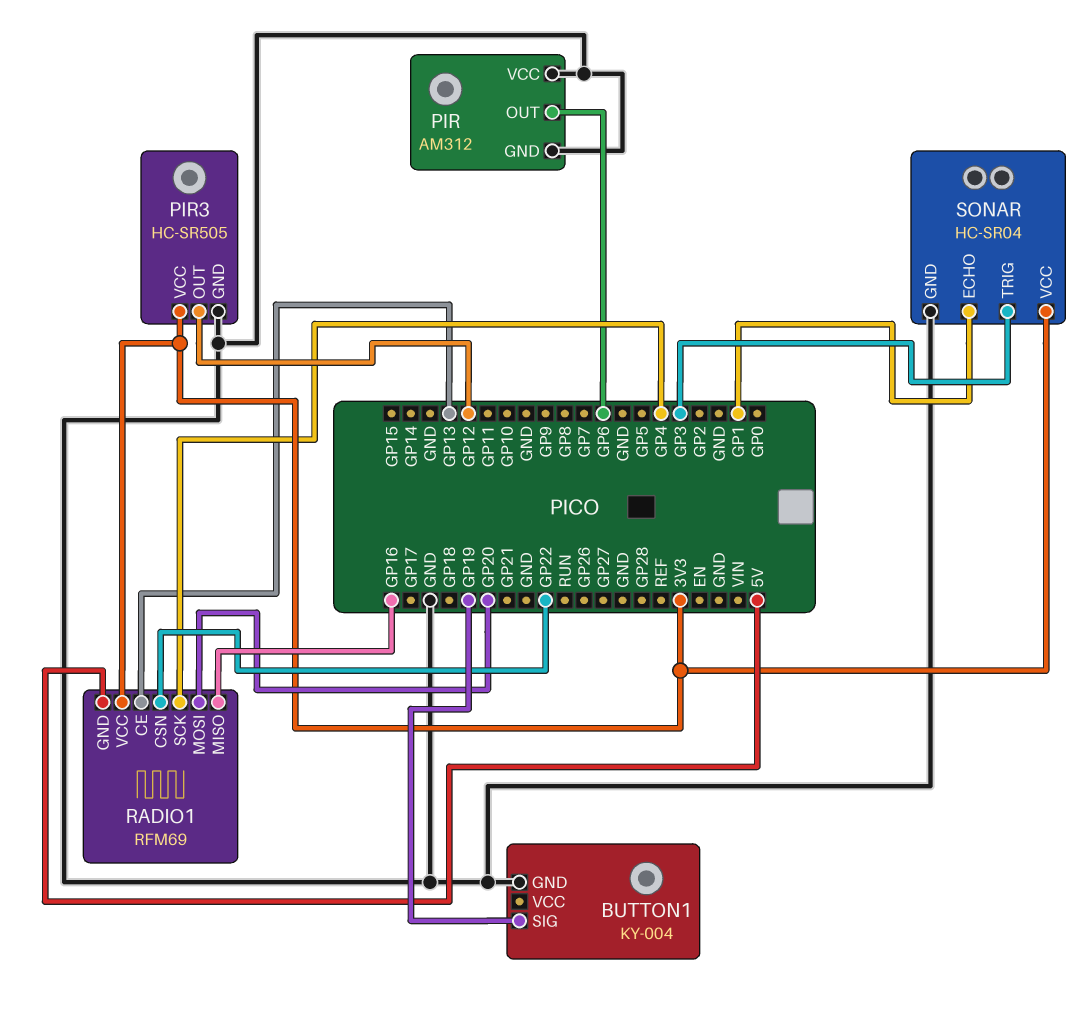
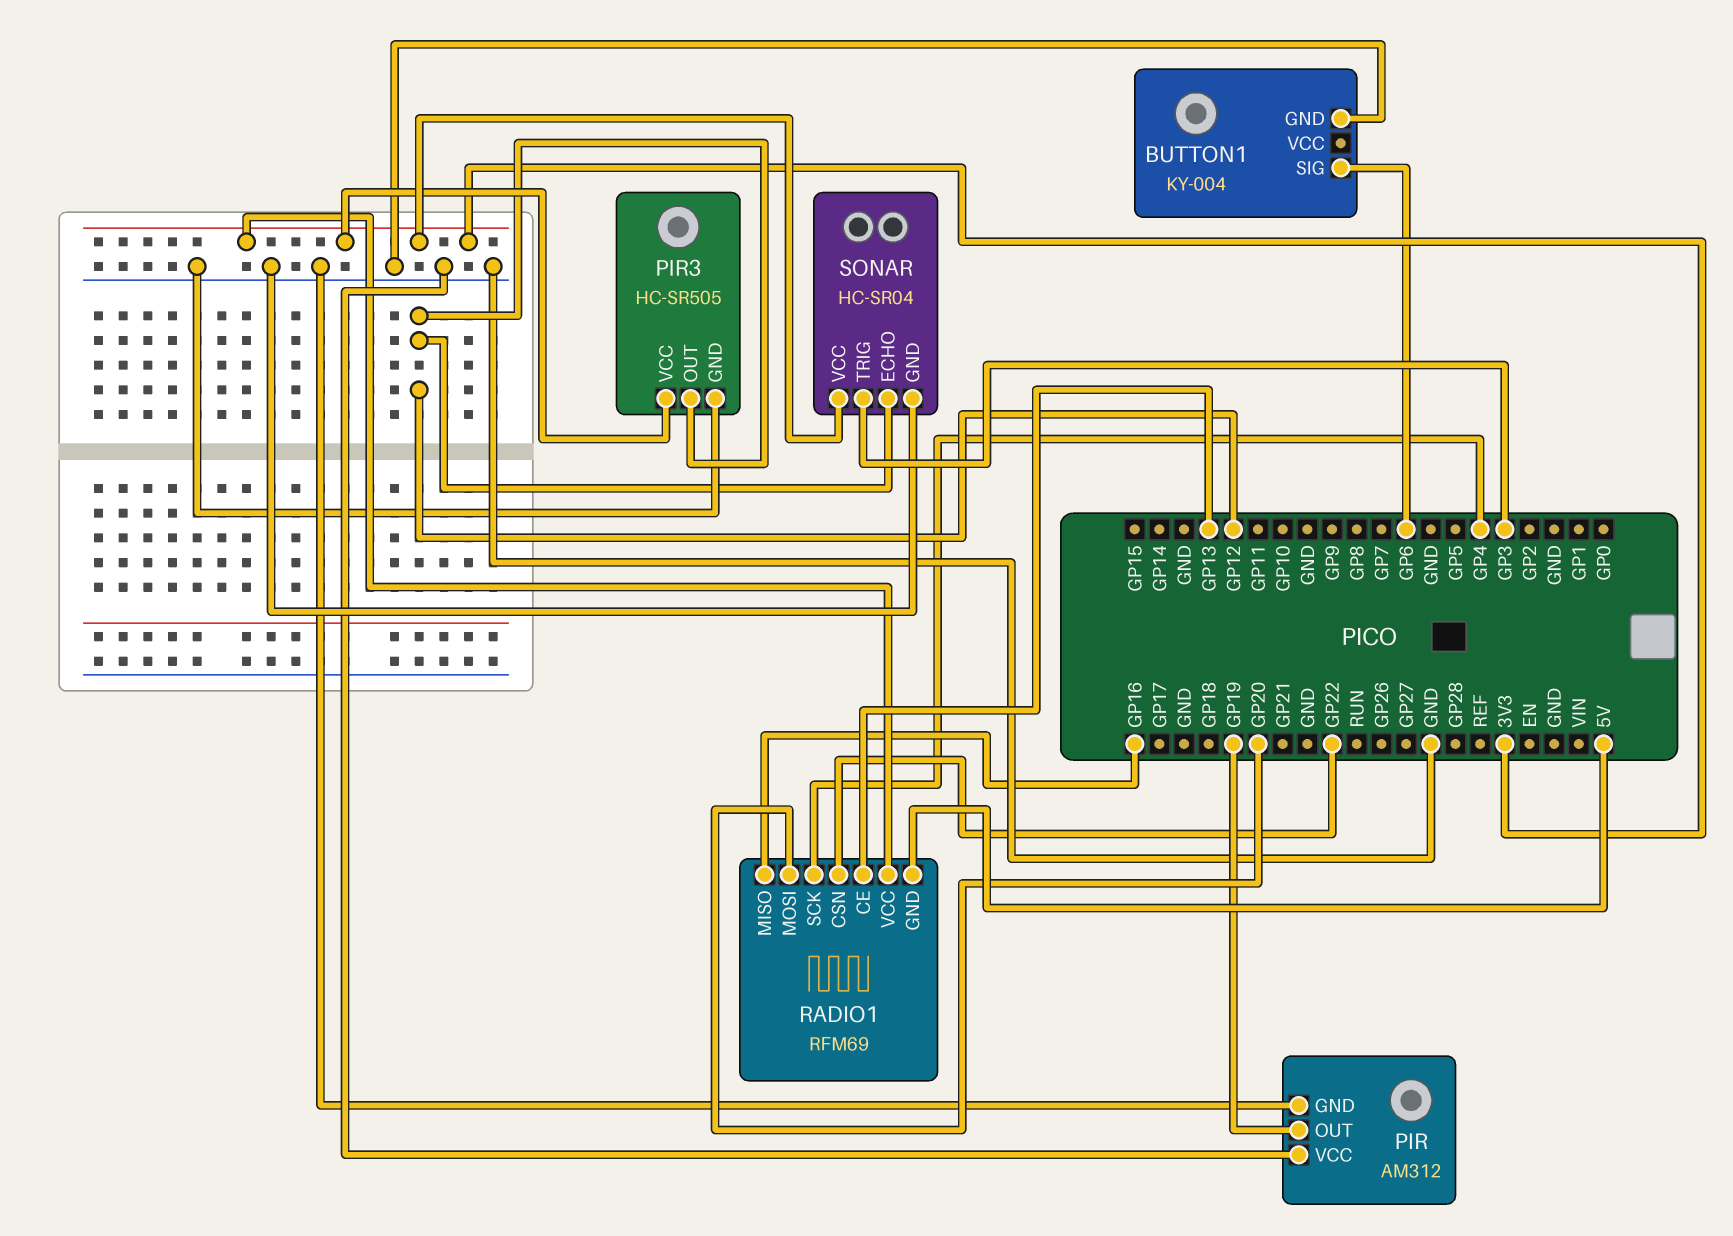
BUTTON1 pin SIG: GP19 -> GP6
PIR pin OUT: GP6 -> GP19
SONAR pin ECHO: GP1 -> GP12

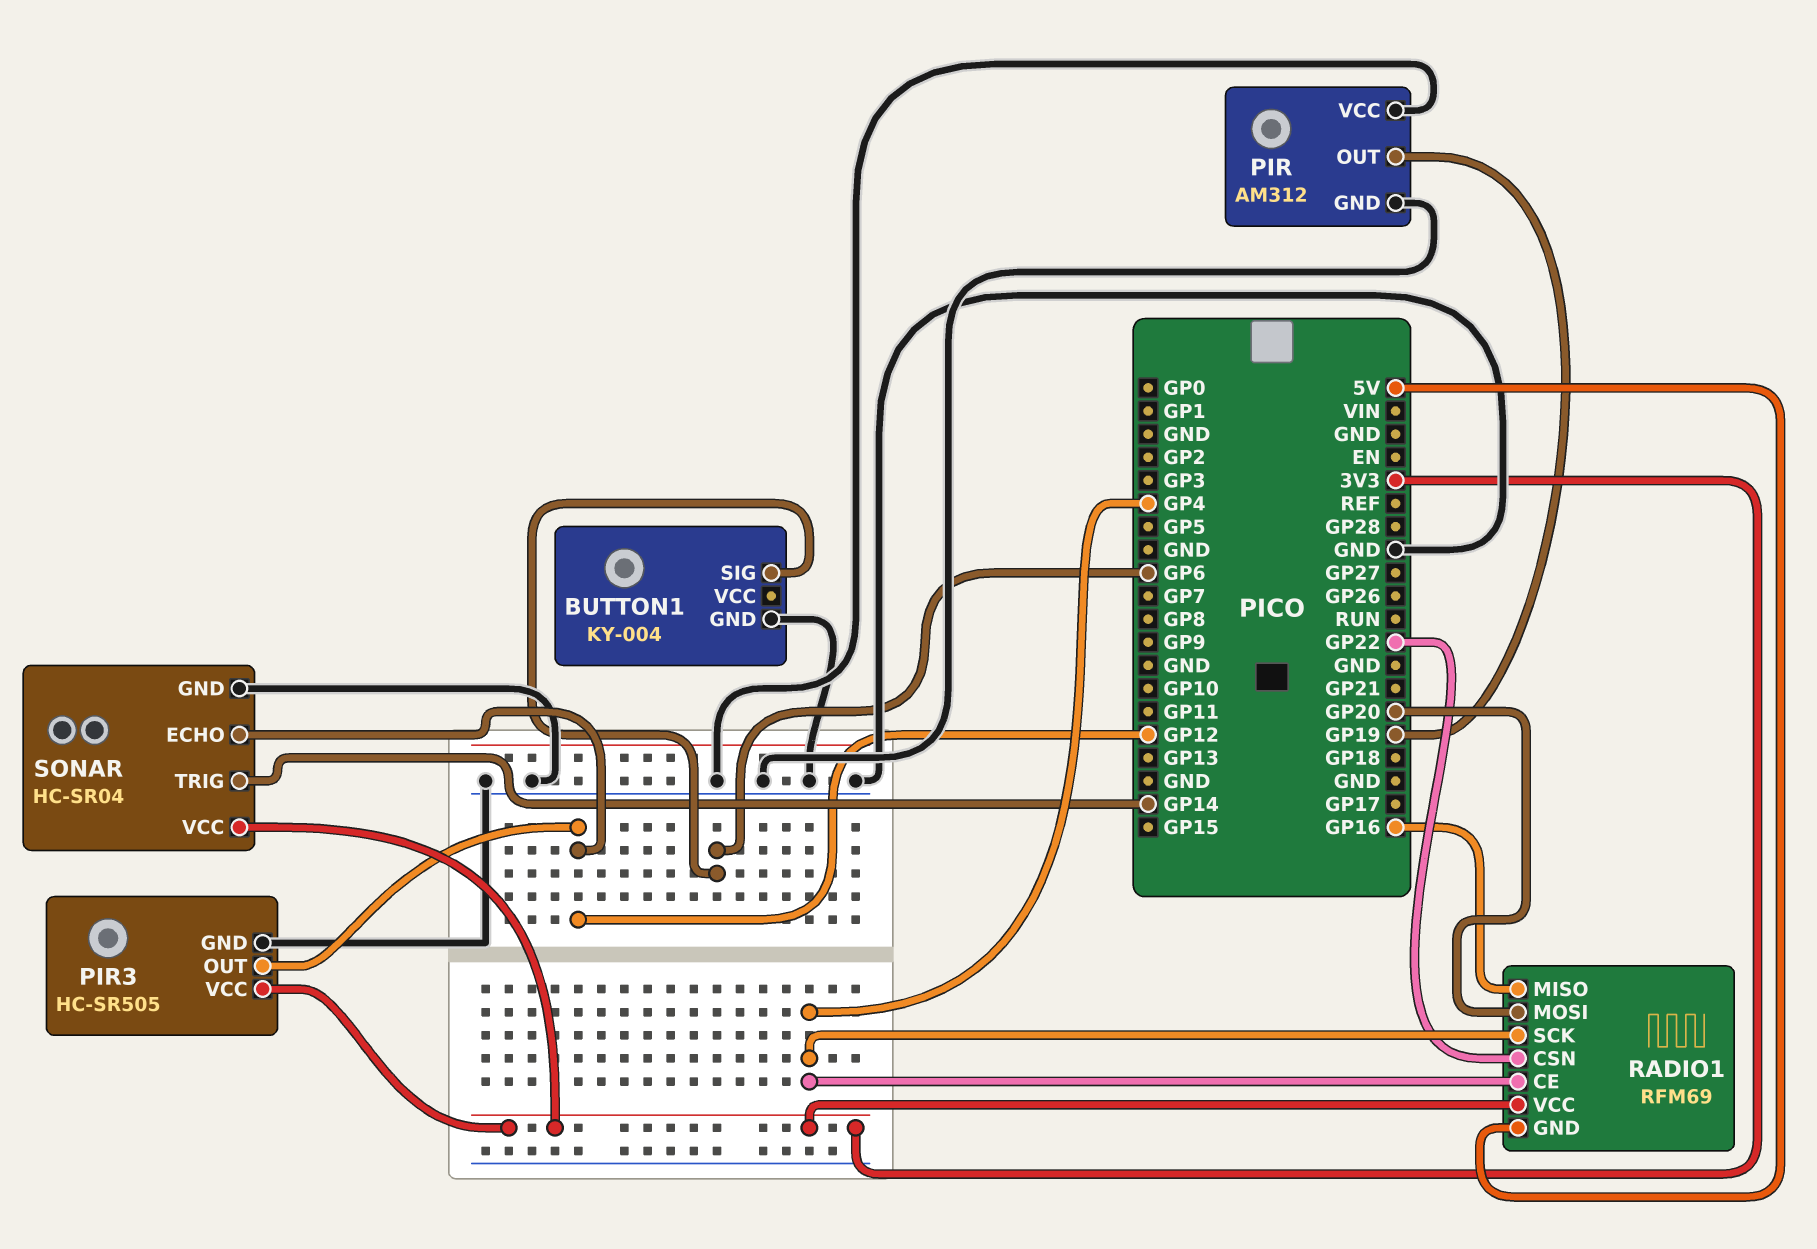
RADIO1 pin CE: GP13 -> GP4
SONAR pin TRIG: GP3 -> GP14

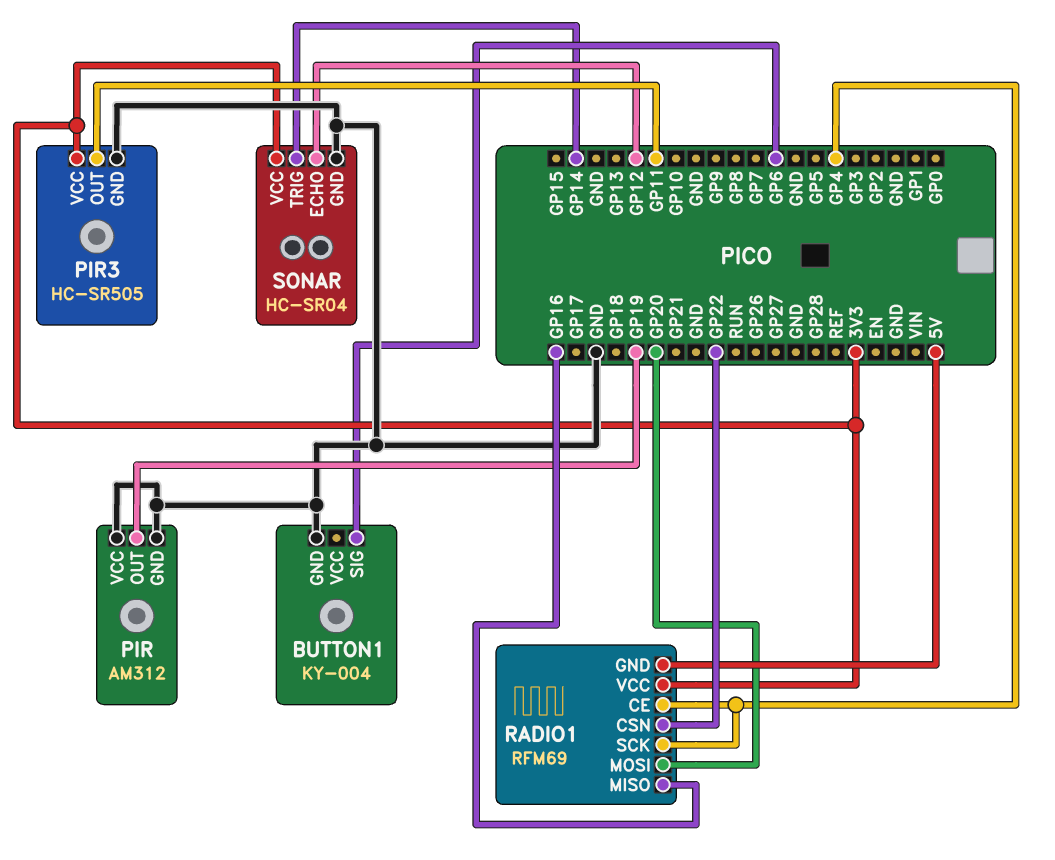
PIR3 pin OUT: GP12 -> GP11

